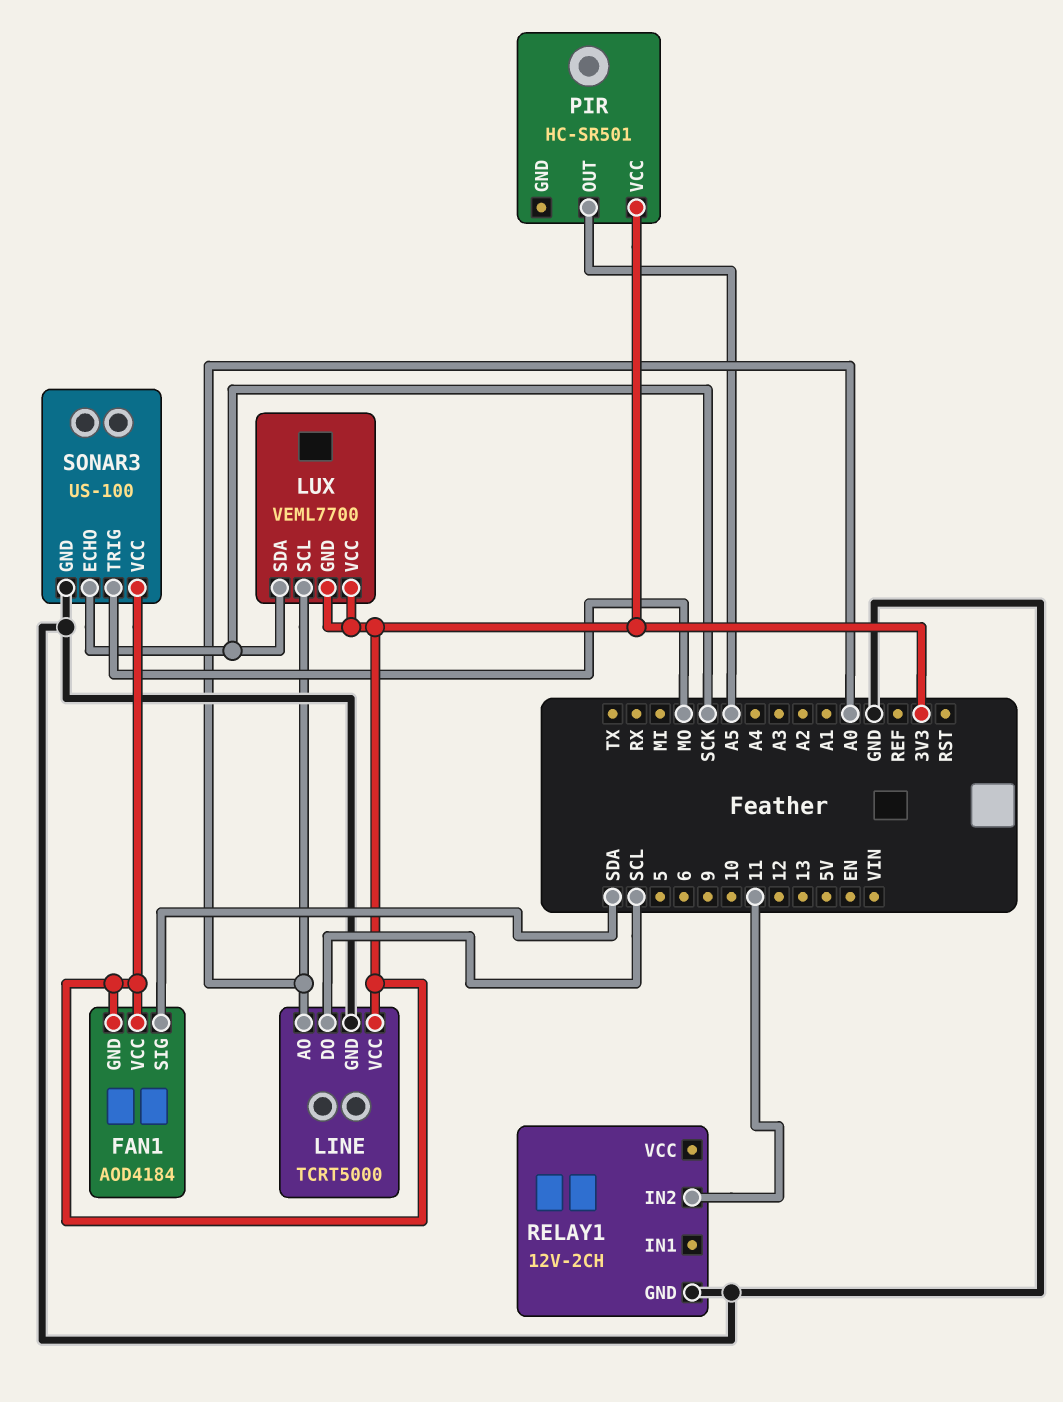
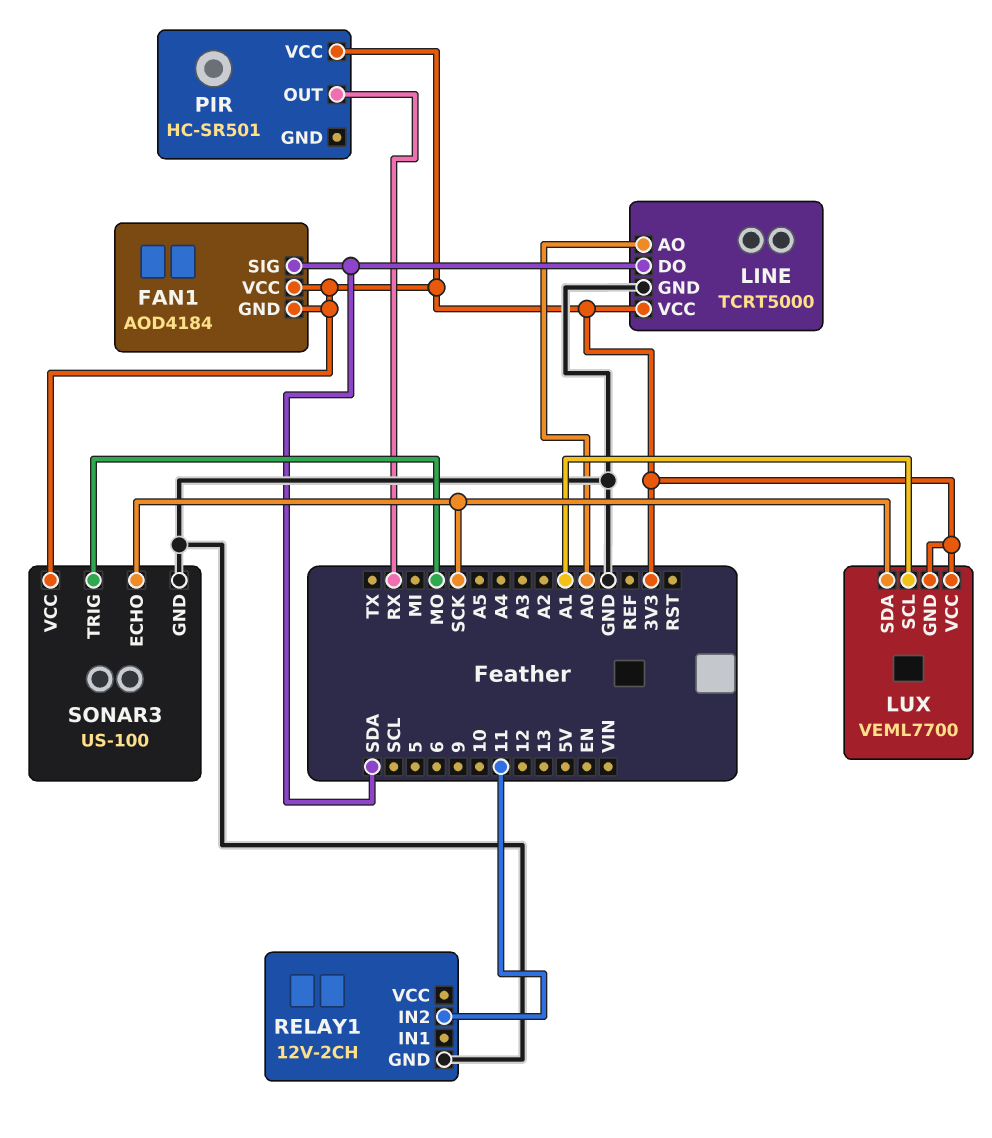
LINE pin DO: SCL -> SDA
LUX pin SCL: A0 -> A1
PIR pin OUT: A5 -> RX

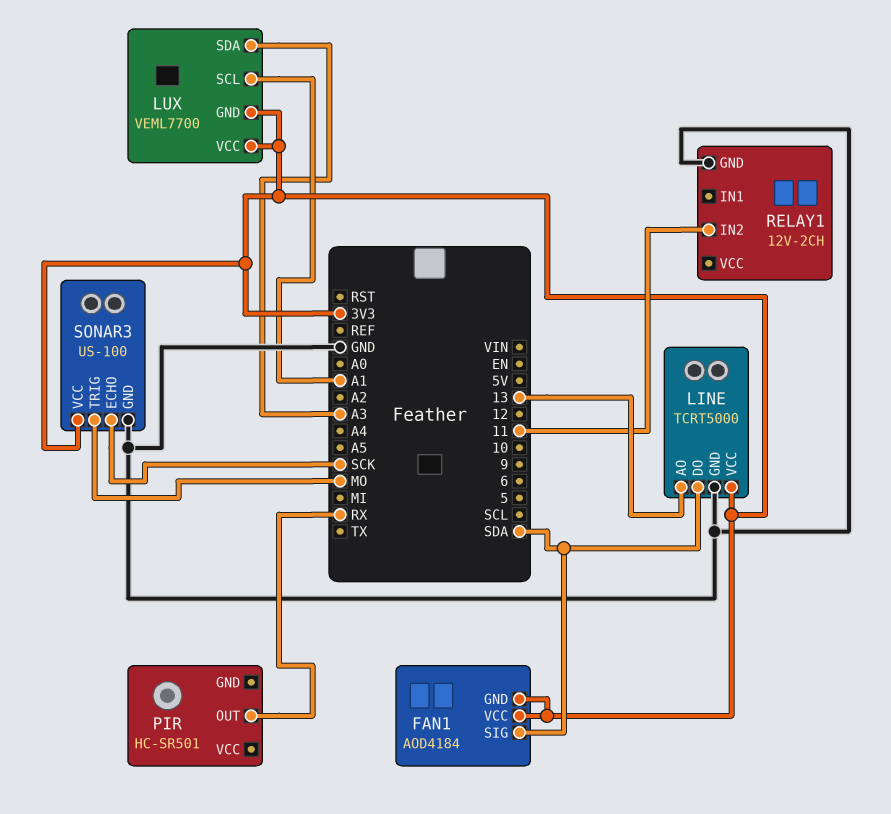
LINE pin AO: A0 -> 13
LUX pin SDA: SCK -> A3
PIR pin VCC: 3V3 -> none

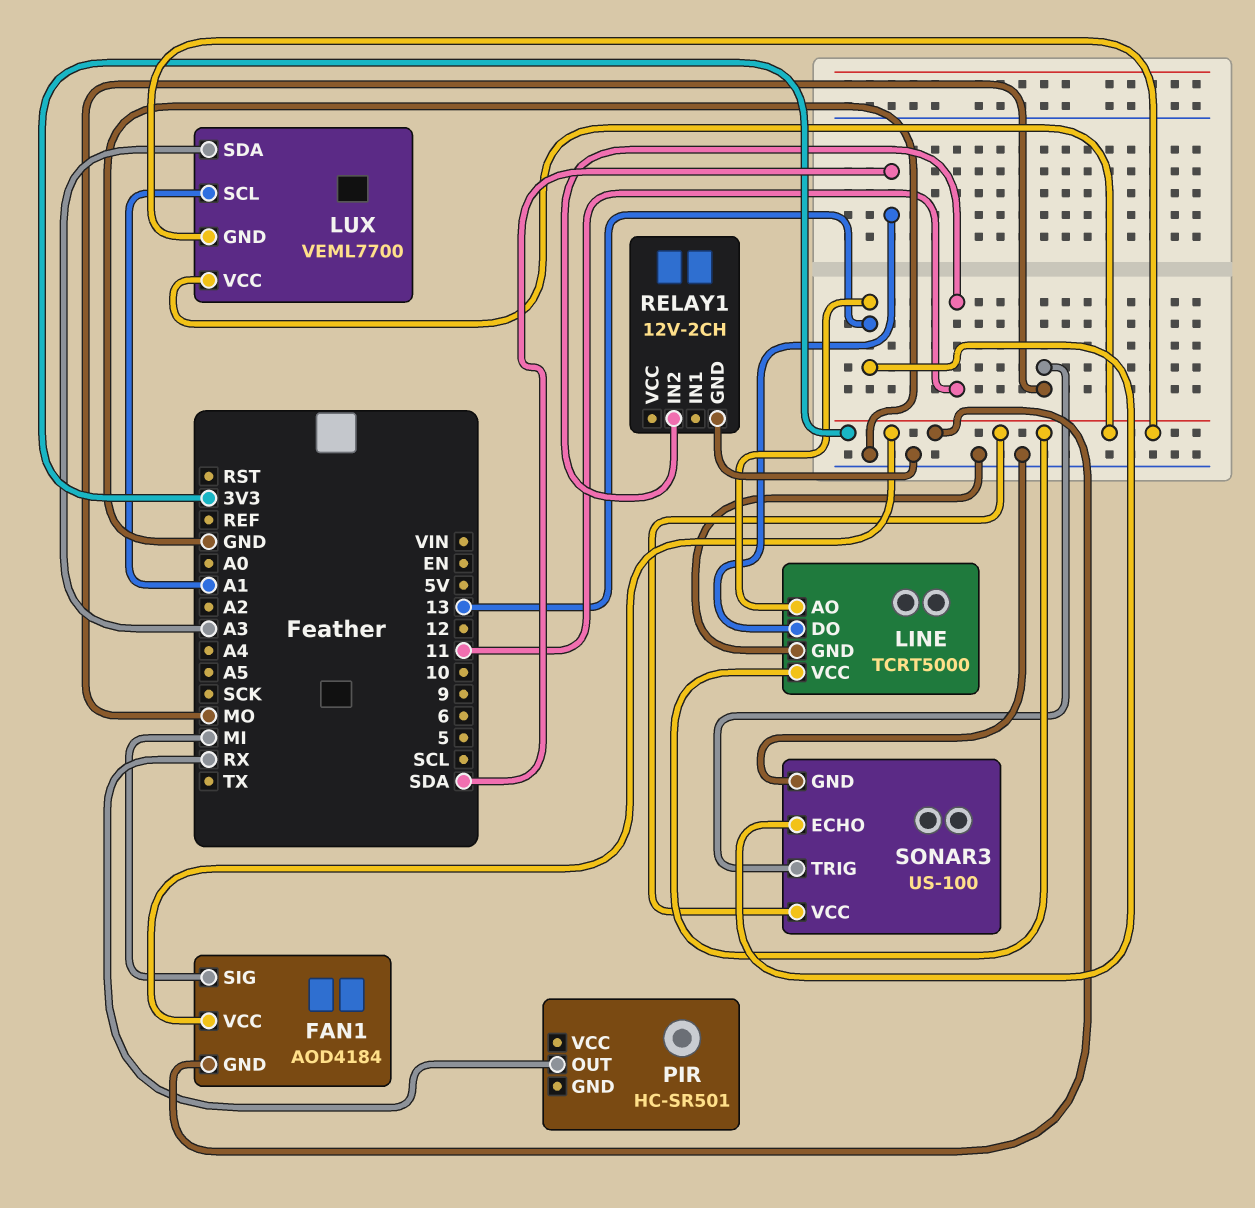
FAN1 pin SIG: SDA -> MI
SONAR3 pin ECHO: SCK -> 13

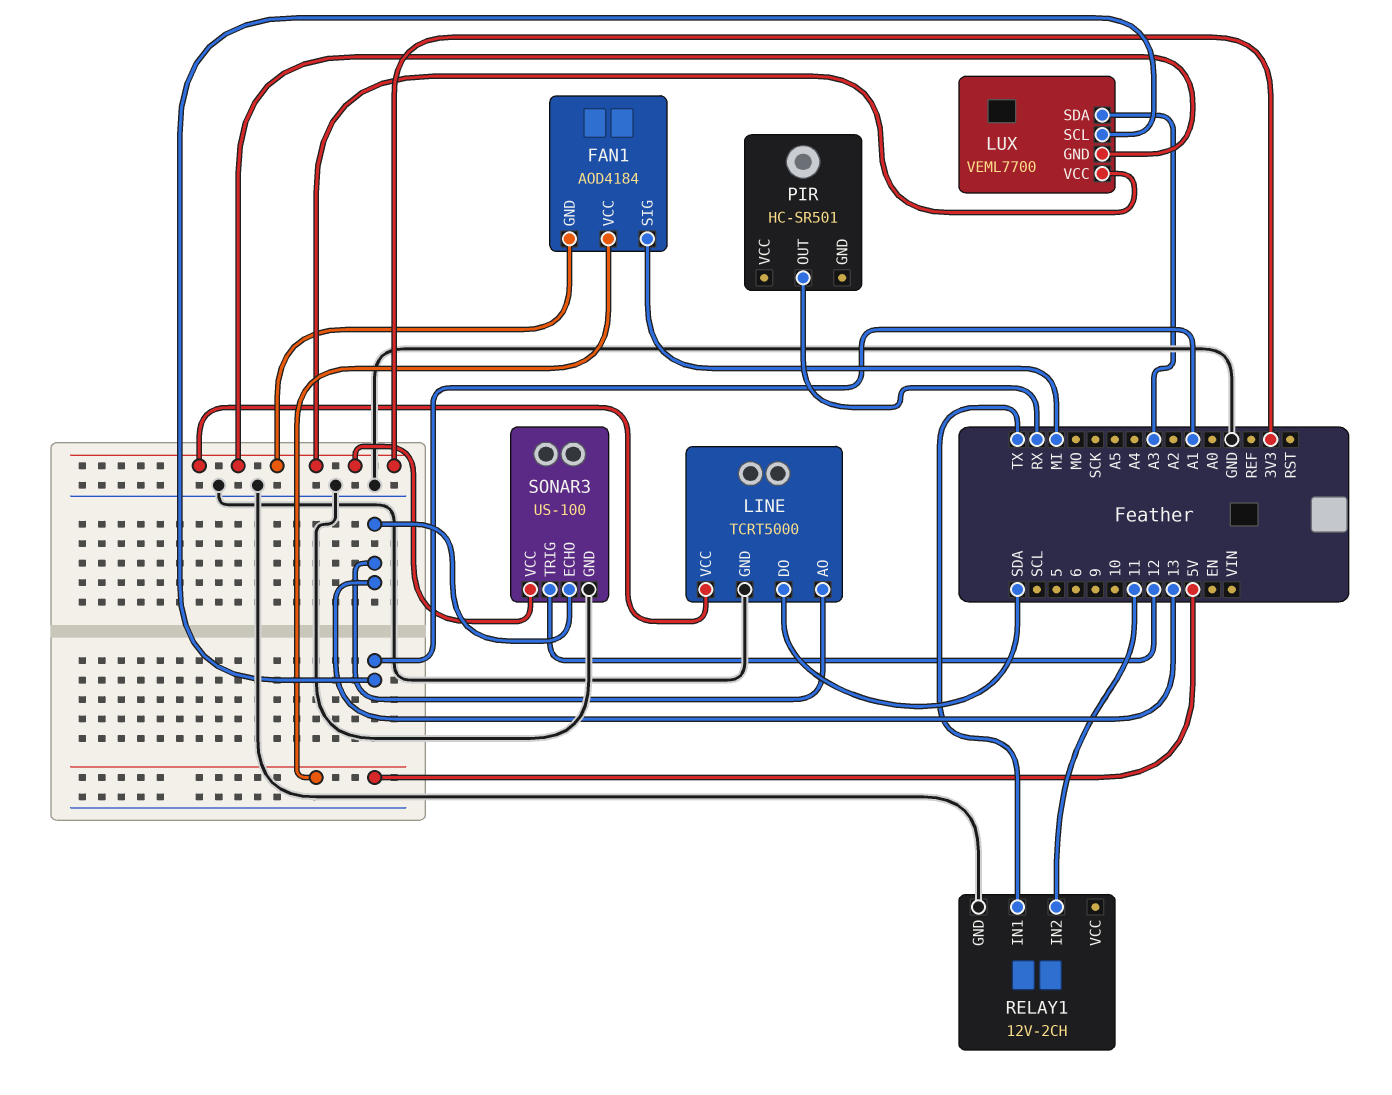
FAN1 pin VCC: 3V3 -> 5V
RELAY1 pin IN1: none -> TX
SONAR3 pin TRIG: MO -> 12

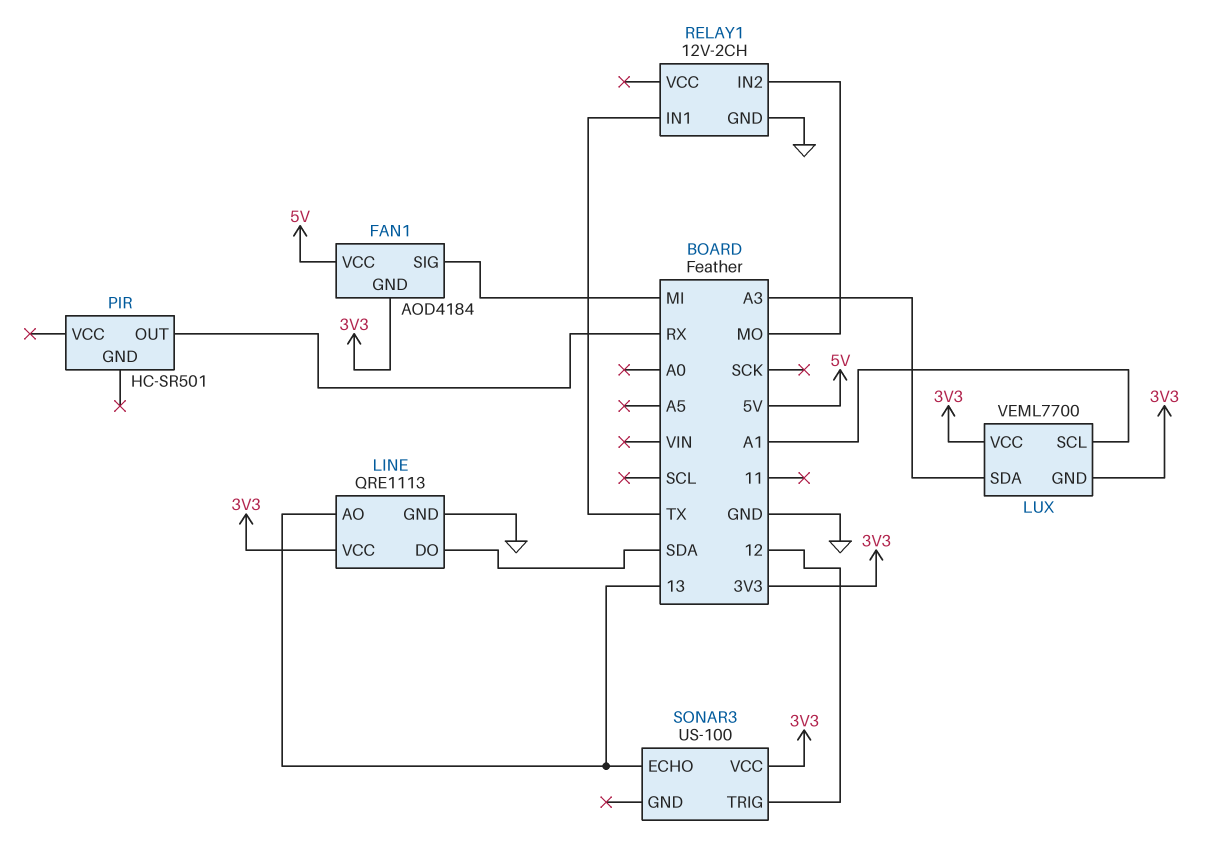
LINE: TCRT5000 -> QRE1113
RELAY1 pin IN2: 11 -> MO
SONAR3 pin GND: GND -> none

